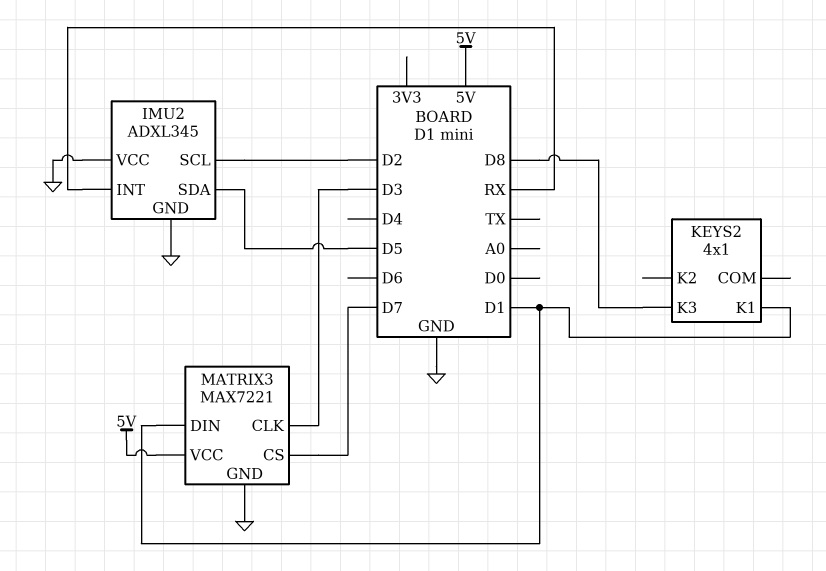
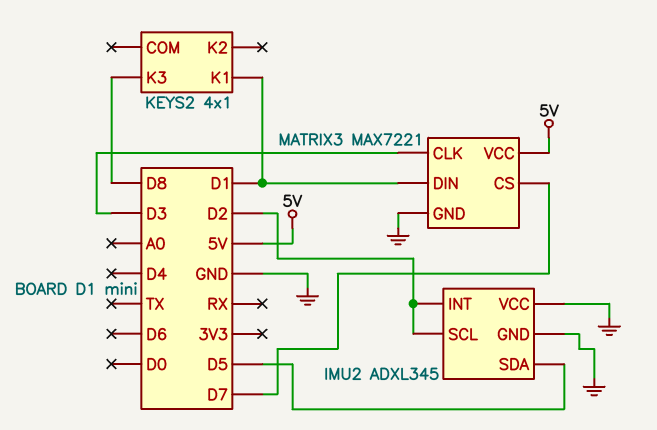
IMU2 pin INT: RX -> D2

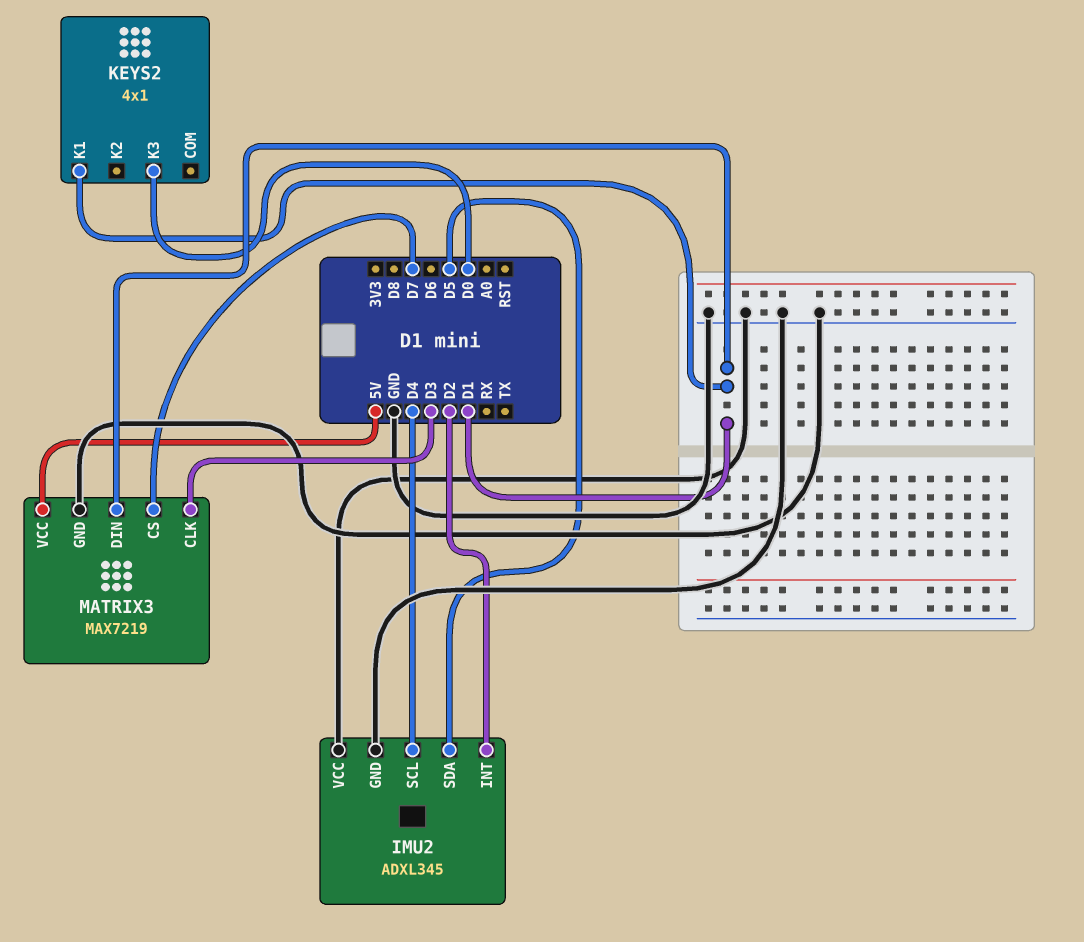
IMU2 pin SCL: D2 -> D4
KEYS2 pin K3: D8 -> D0
MATRIX3: MAX7221 -> MAX7219

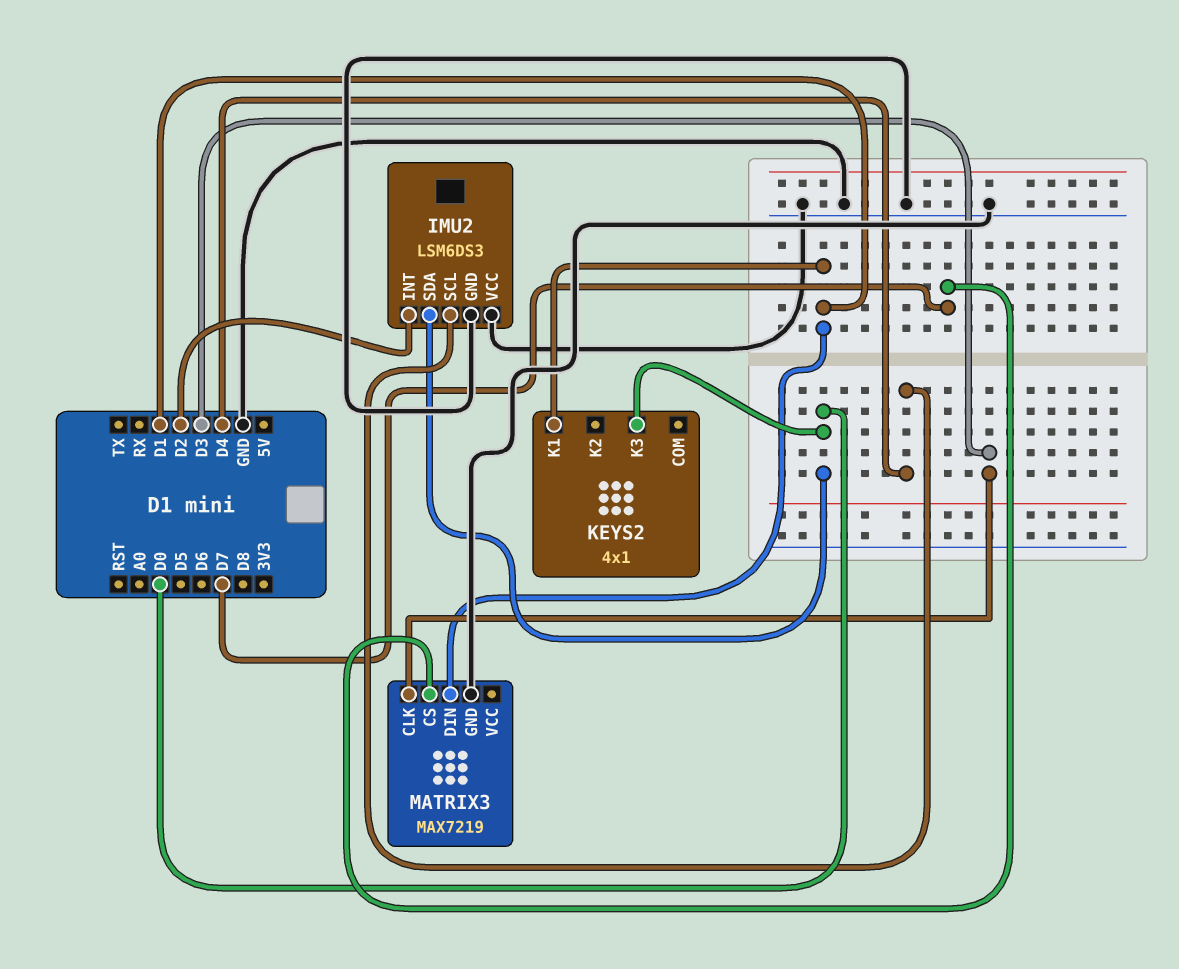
IMU2: ADXL345 -> LSM6DS3
IMU2 pin SDA: D5 -> D0
MATRIX3 pin VCC: 5V -> none

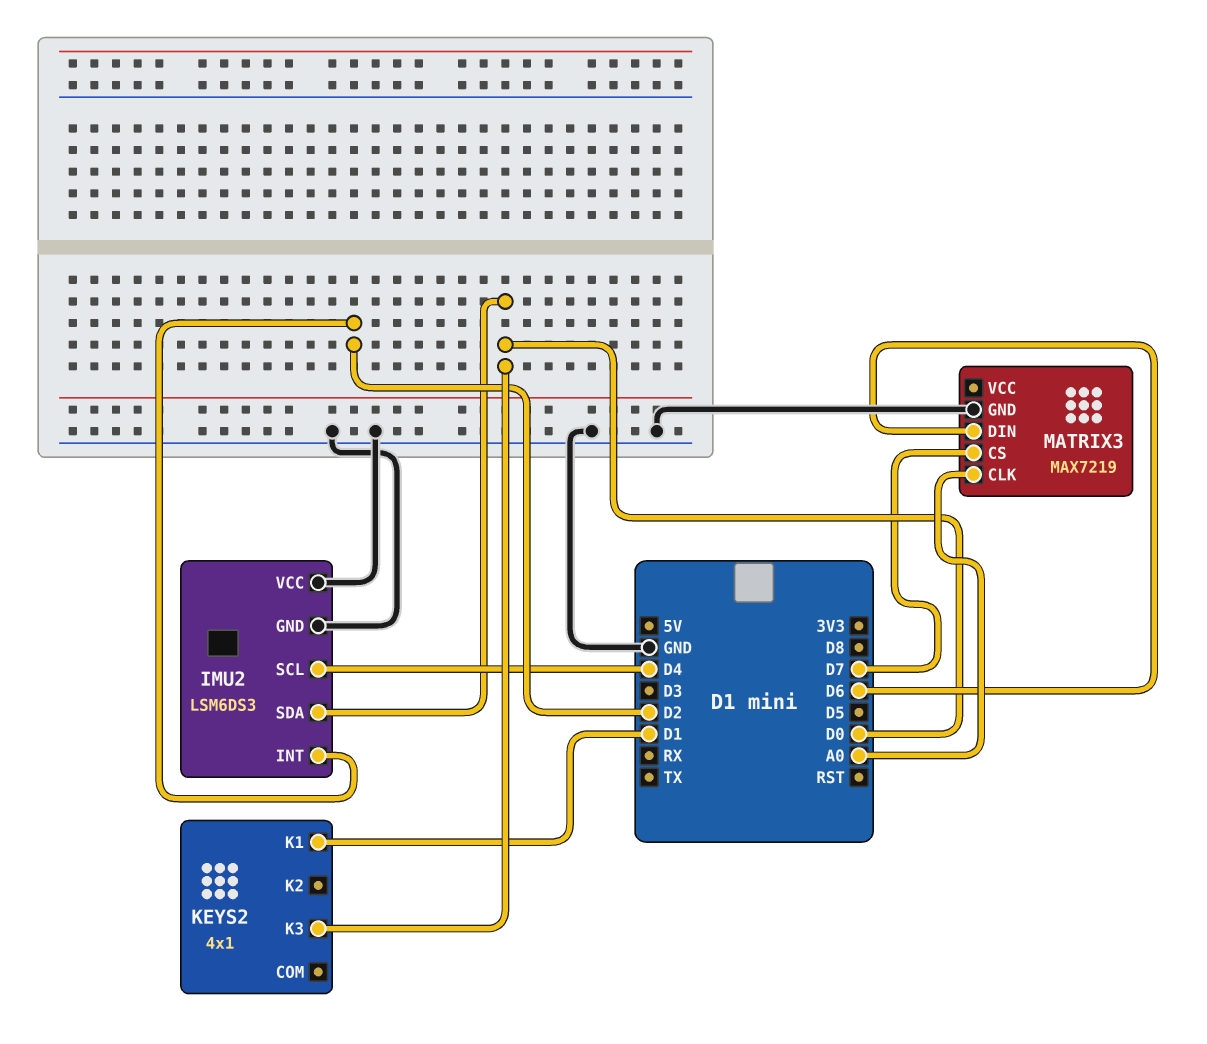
MATRIX3 pin CLK: D3 -> A0
MATRIX3 pin DIN: D1 -> D6

